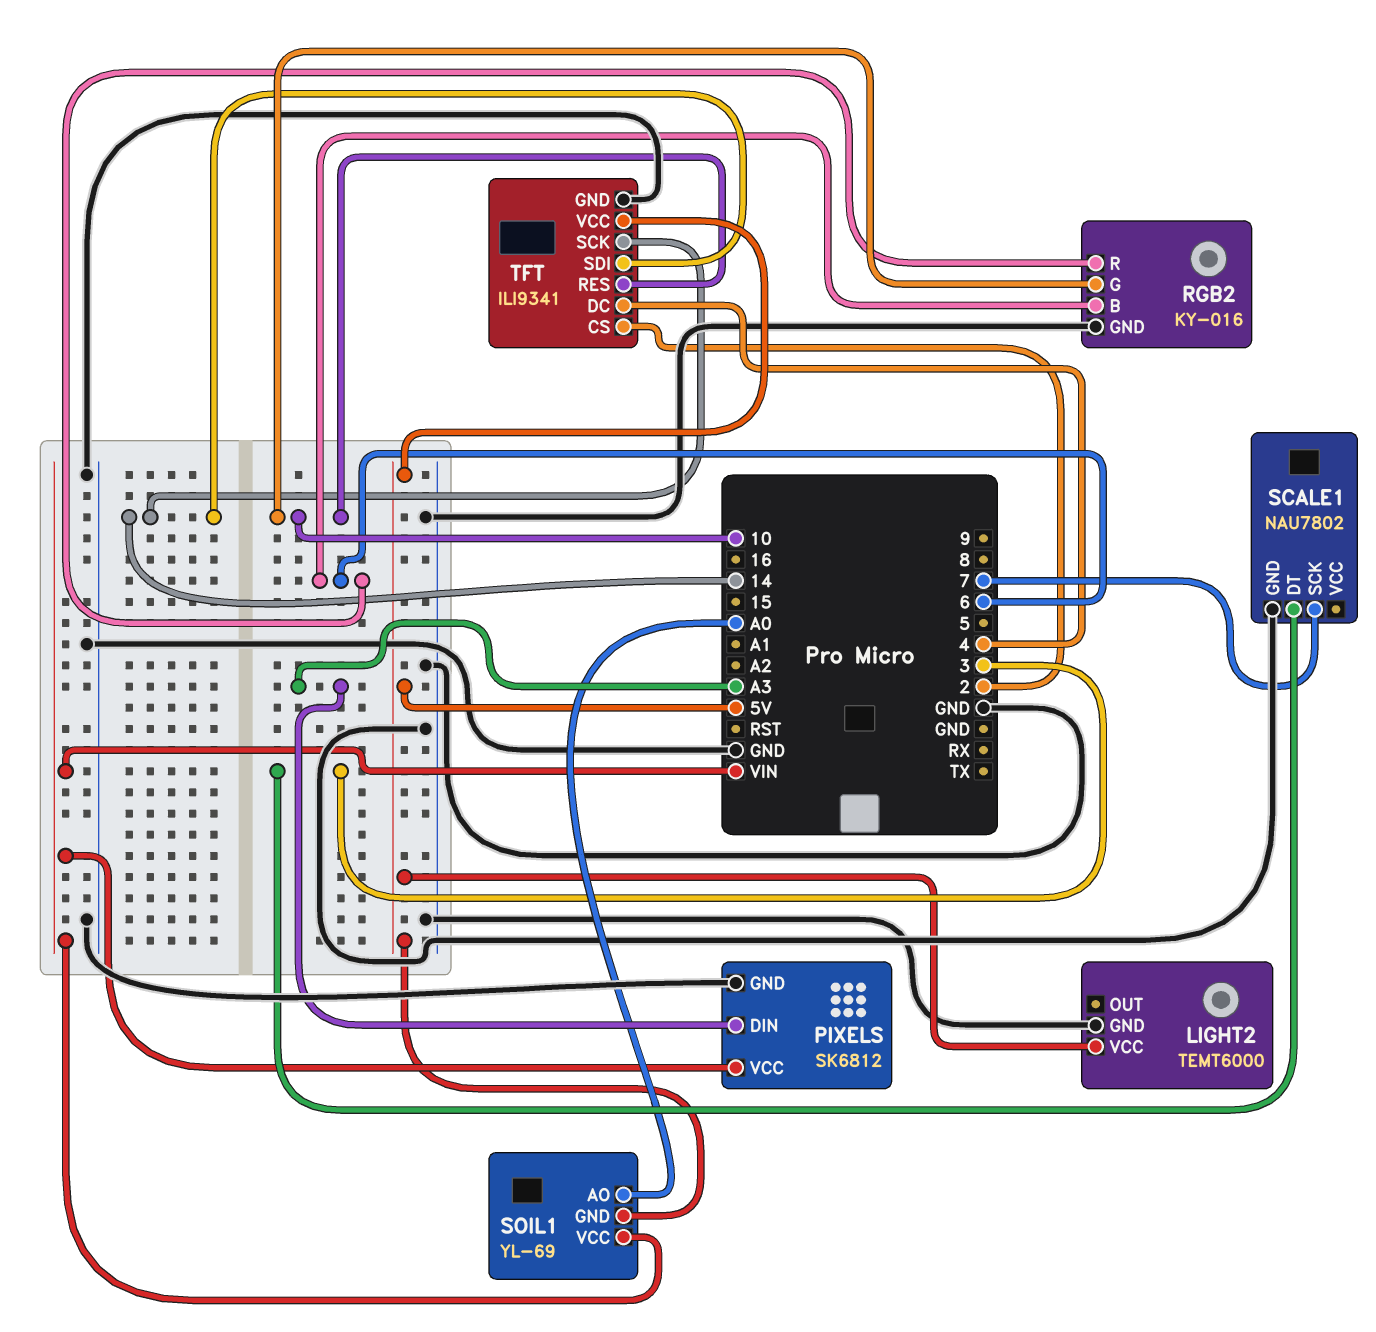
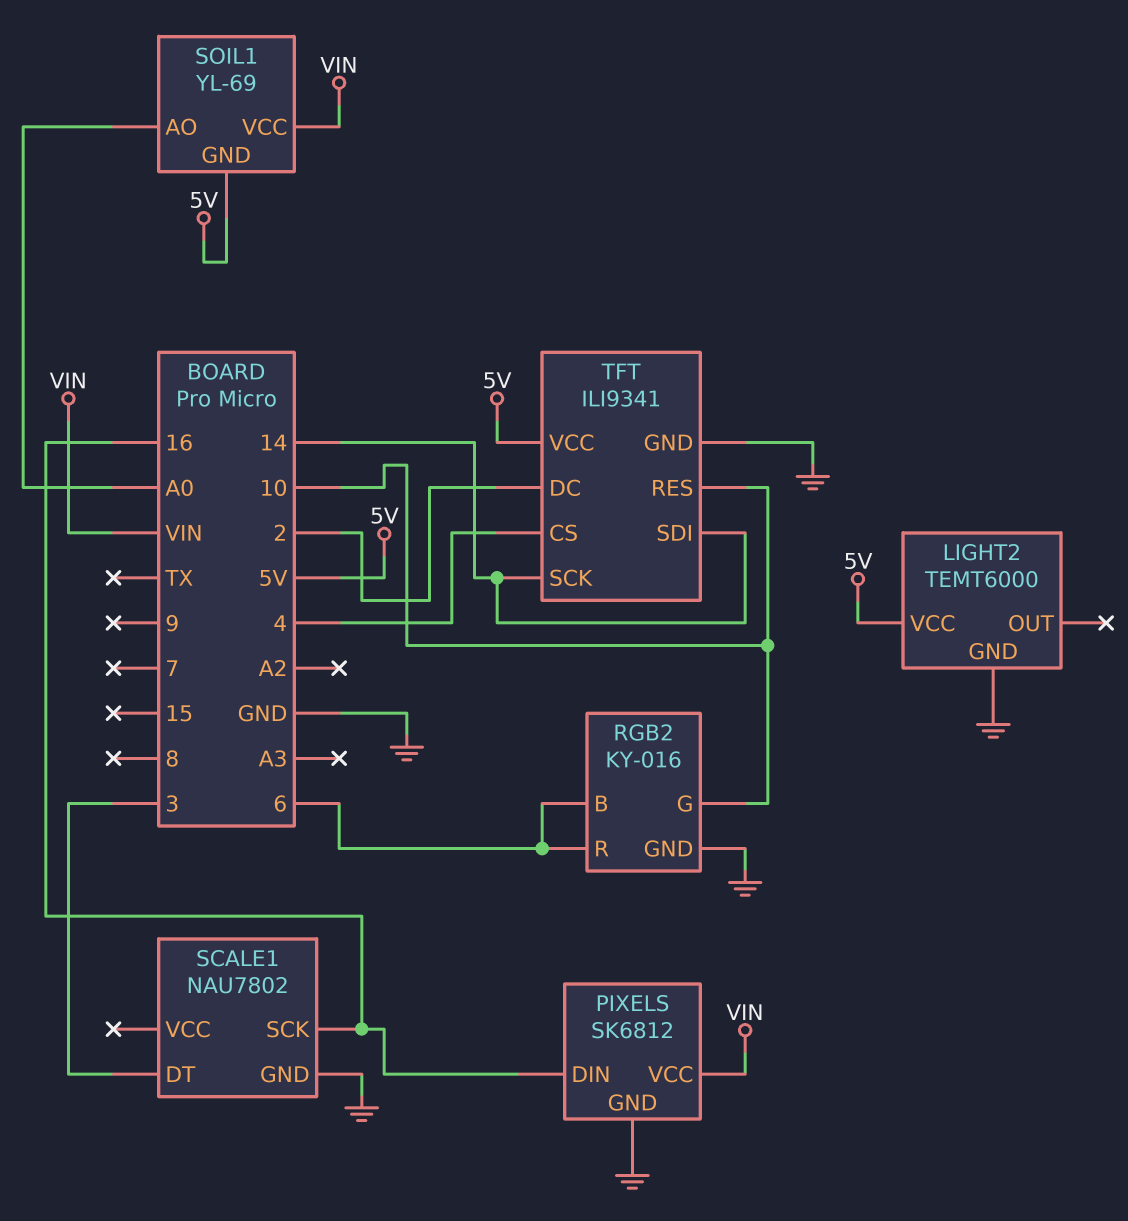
PIXELS pin DIN: A3 -> 16
SCALE1 pin SCK: 7 -> 16
TFT pin CS: 2 -> 4
TFT pin DC: 4 -> 2

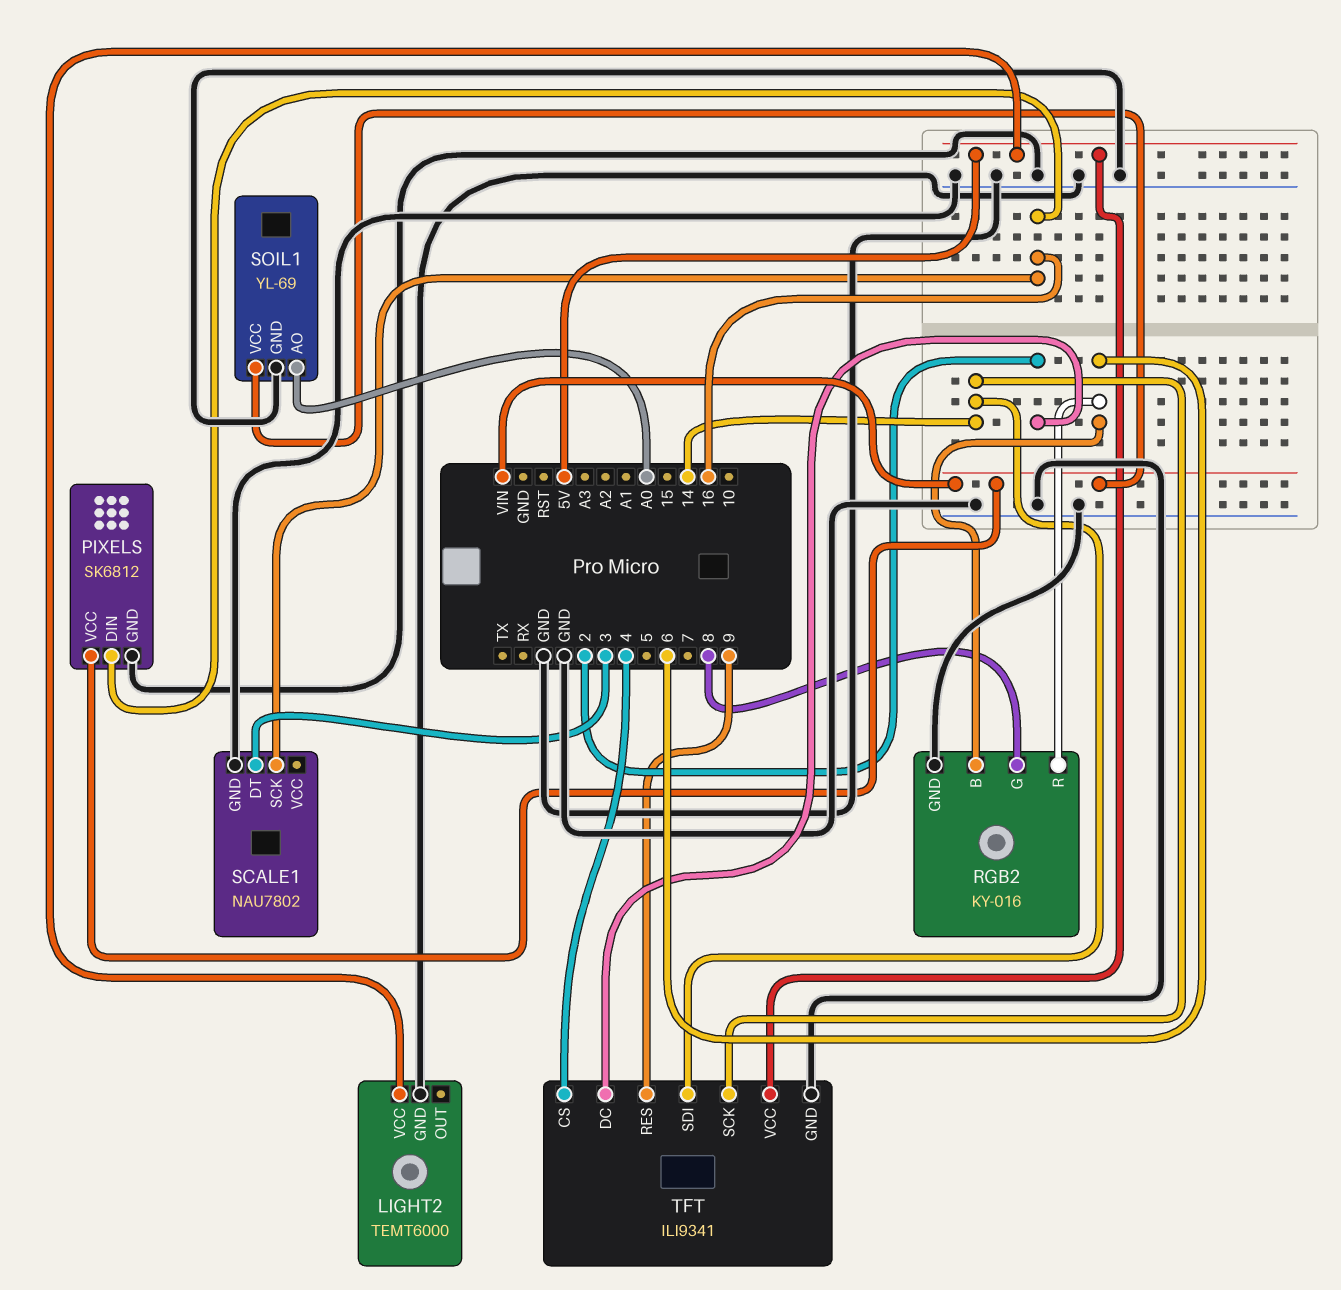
RGB2 pin G: 10 -> 8
SOIL1 pin GND: 5V -> GND
TFT pin RES: 10 -> 9

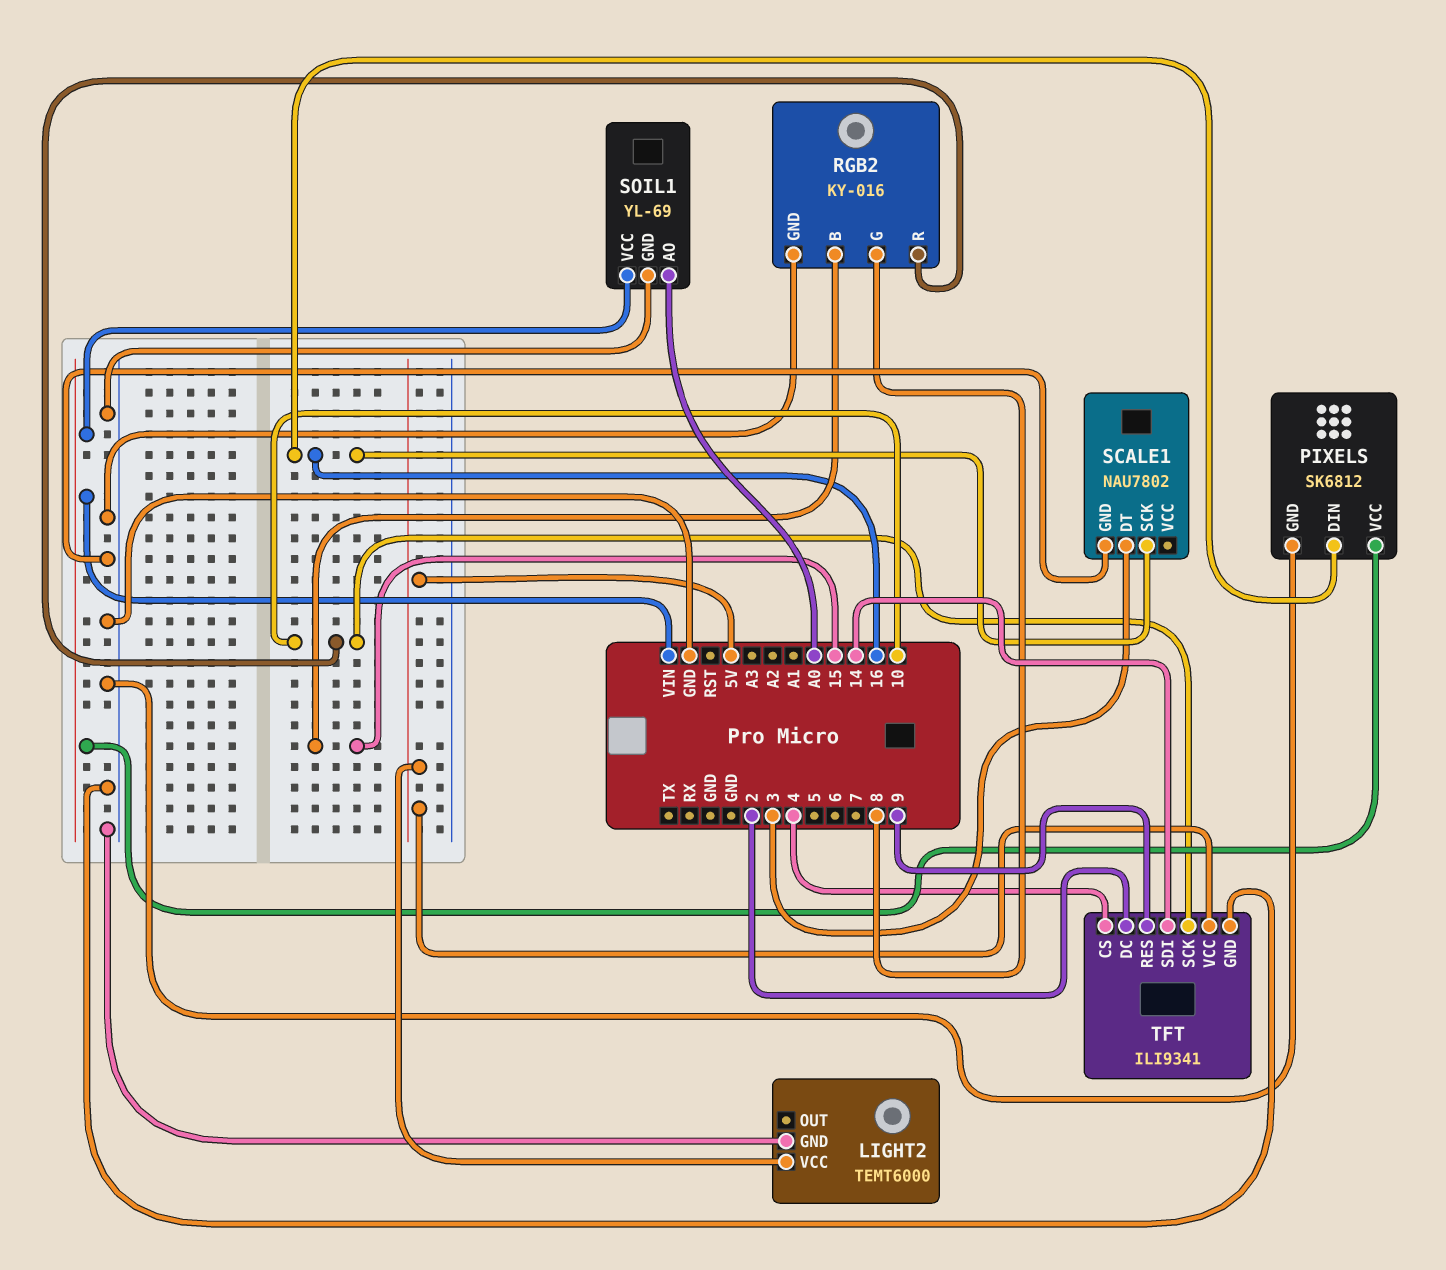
RGB2 pin B: 6 -> 15
RGB2 pin R: 6 -> 10
TFT pin SCK: 14 -> 10

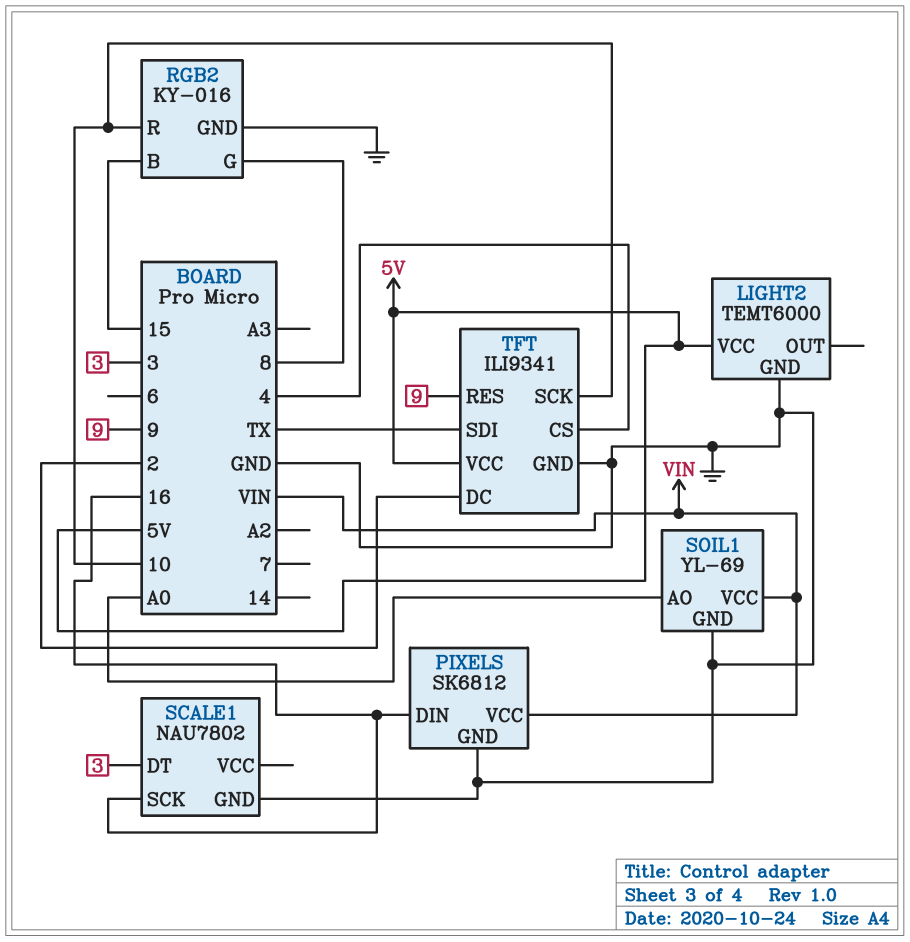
TFT pin SDI: 14 -> TX

